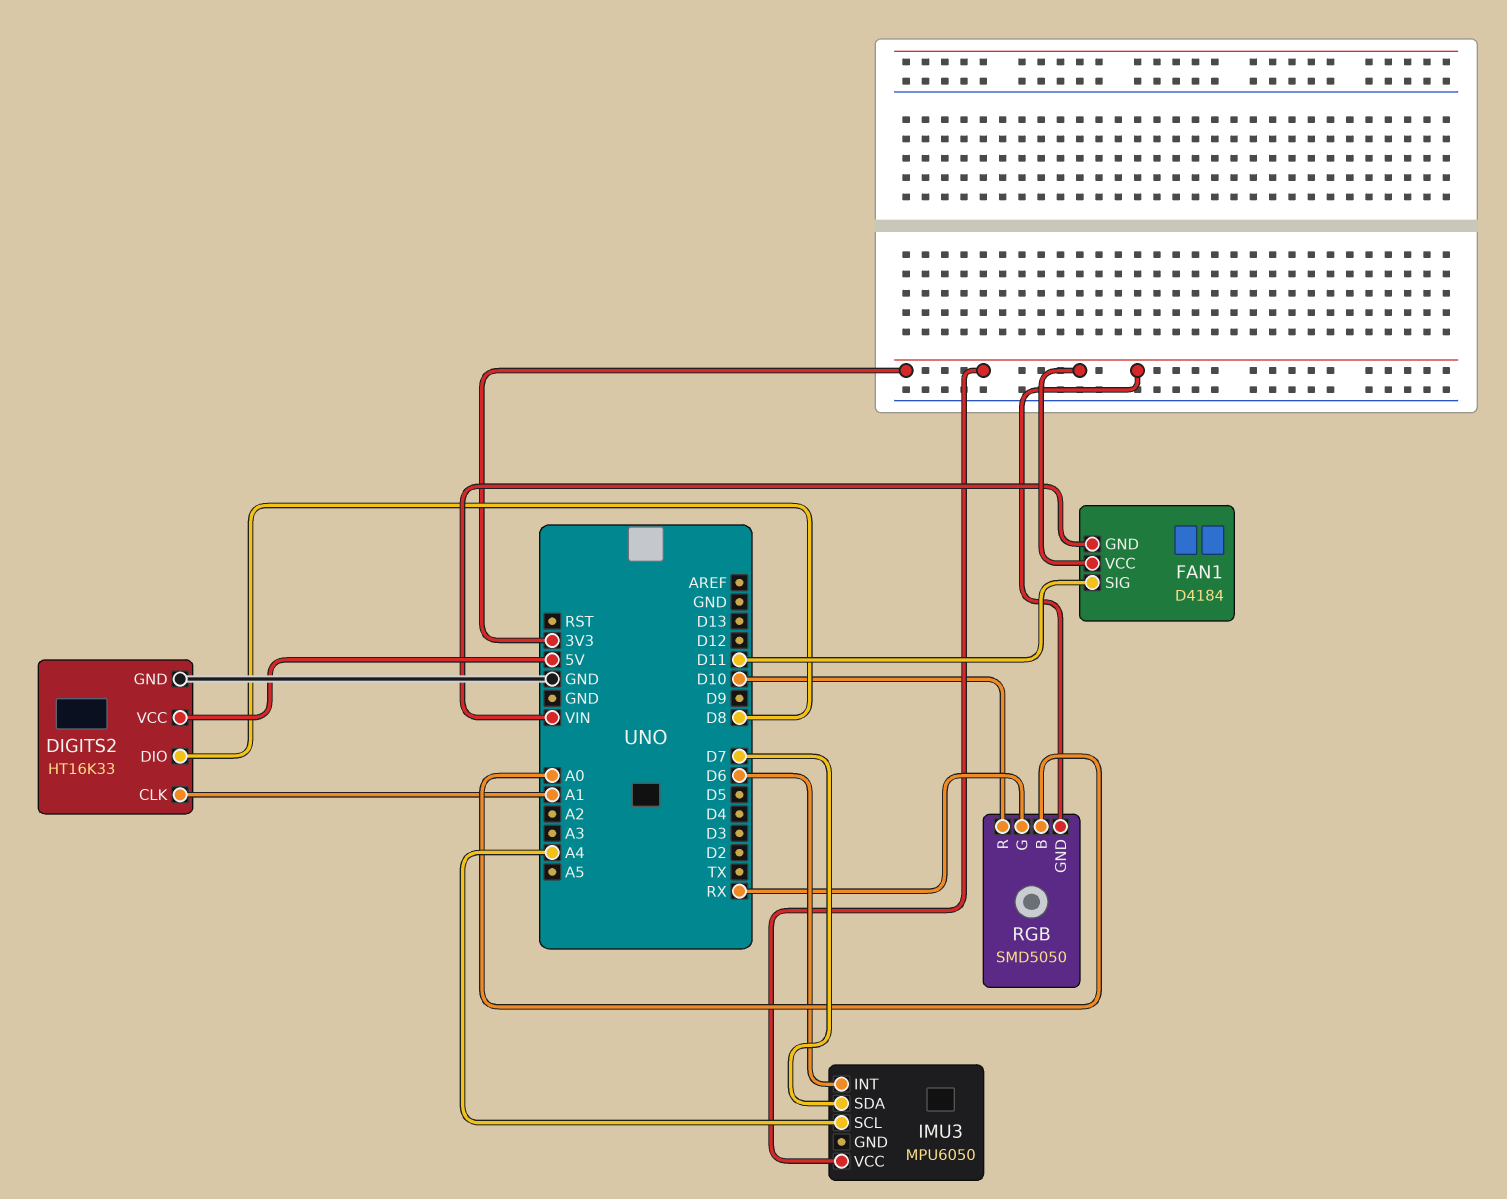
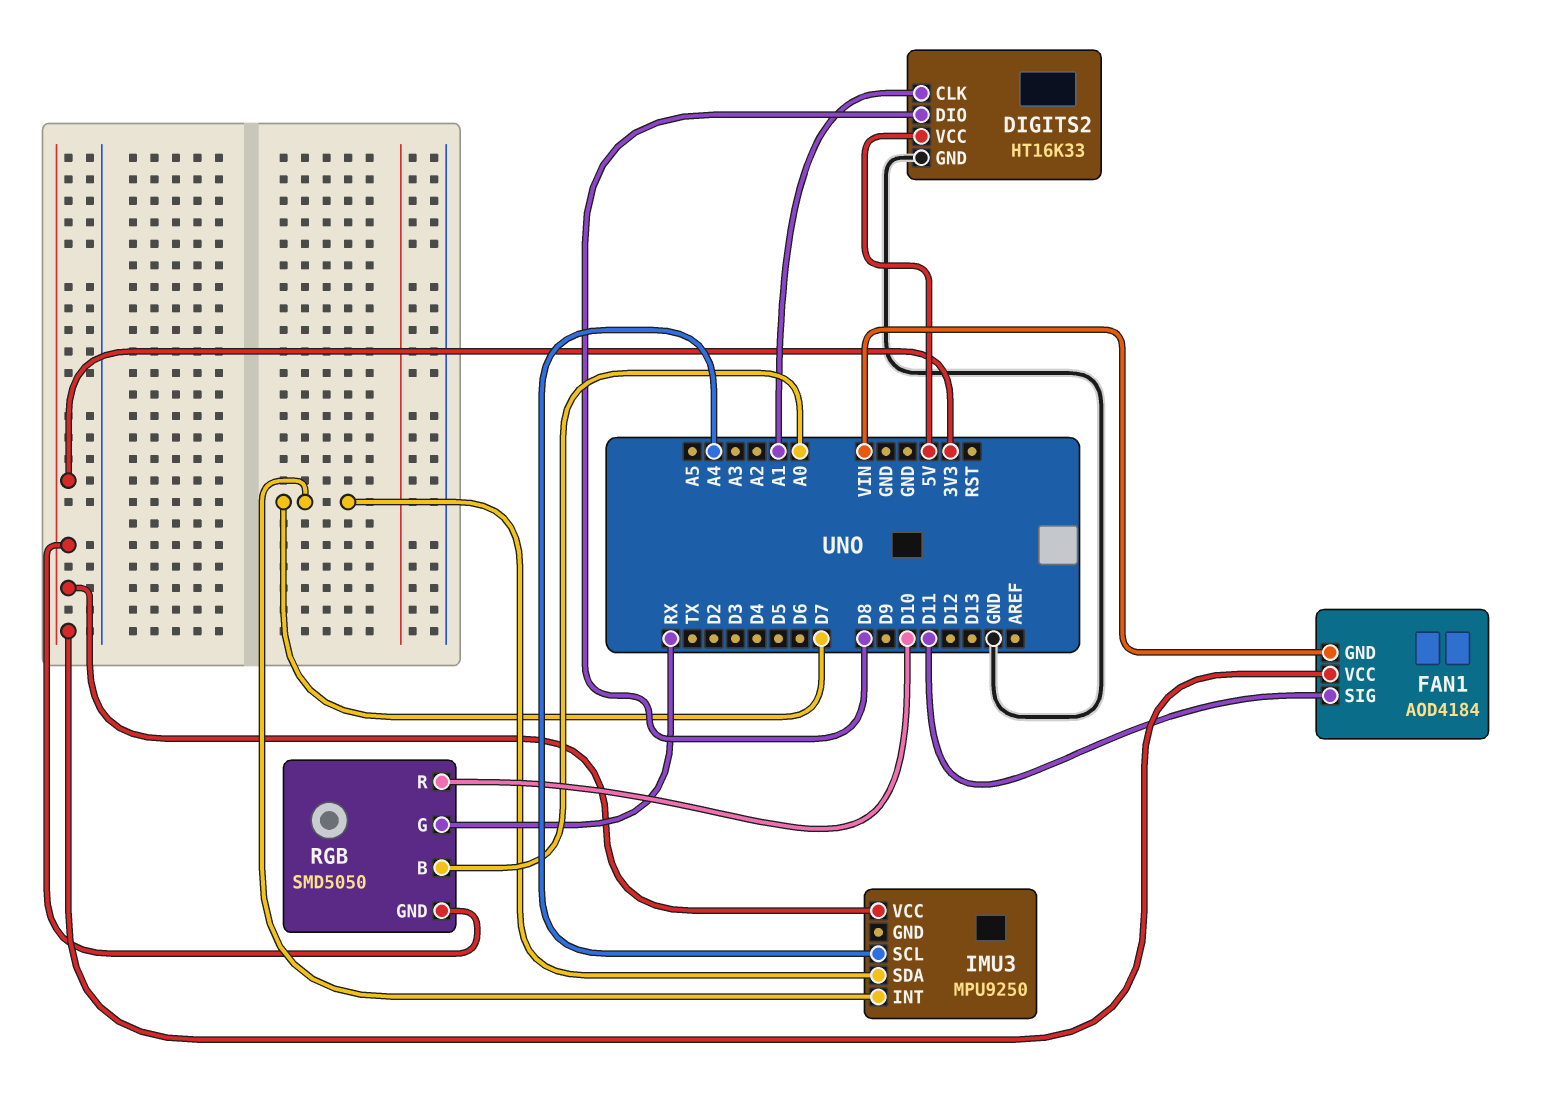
FAN1: D4184 -> AOD4184
IMU3: MPU6050 -> MPU9250
IMU3 pin INT: D6 -> D7

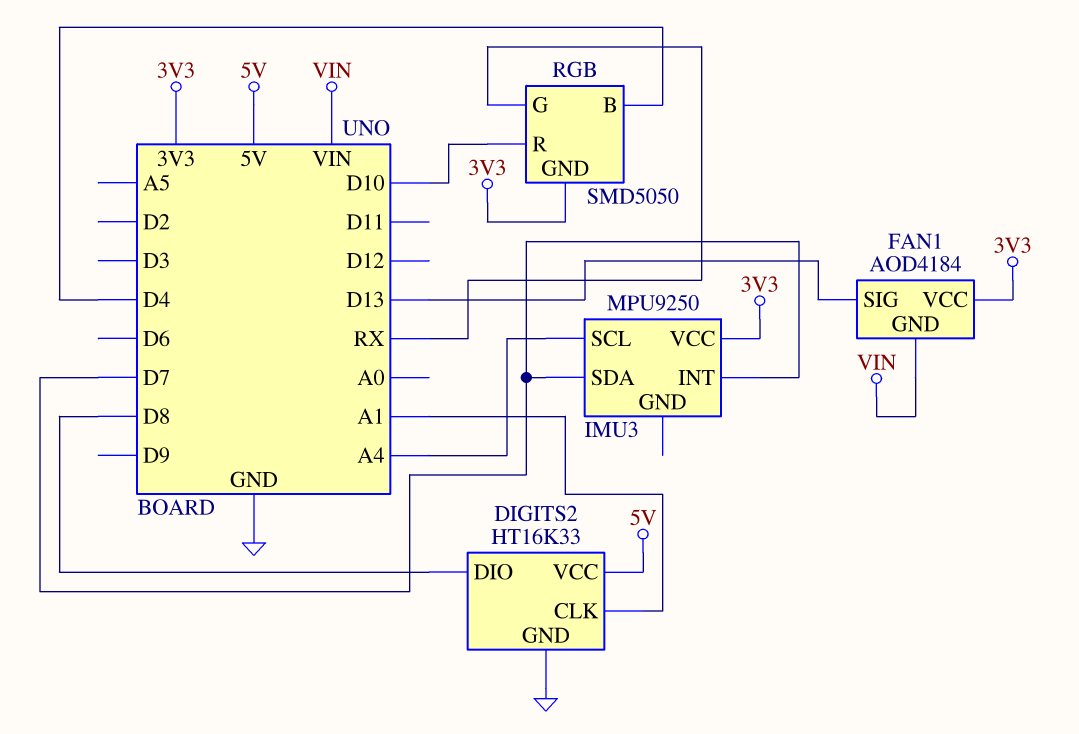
FAN1 pin SIG: D11 -> D13
RGB pin B: A0 -> D4

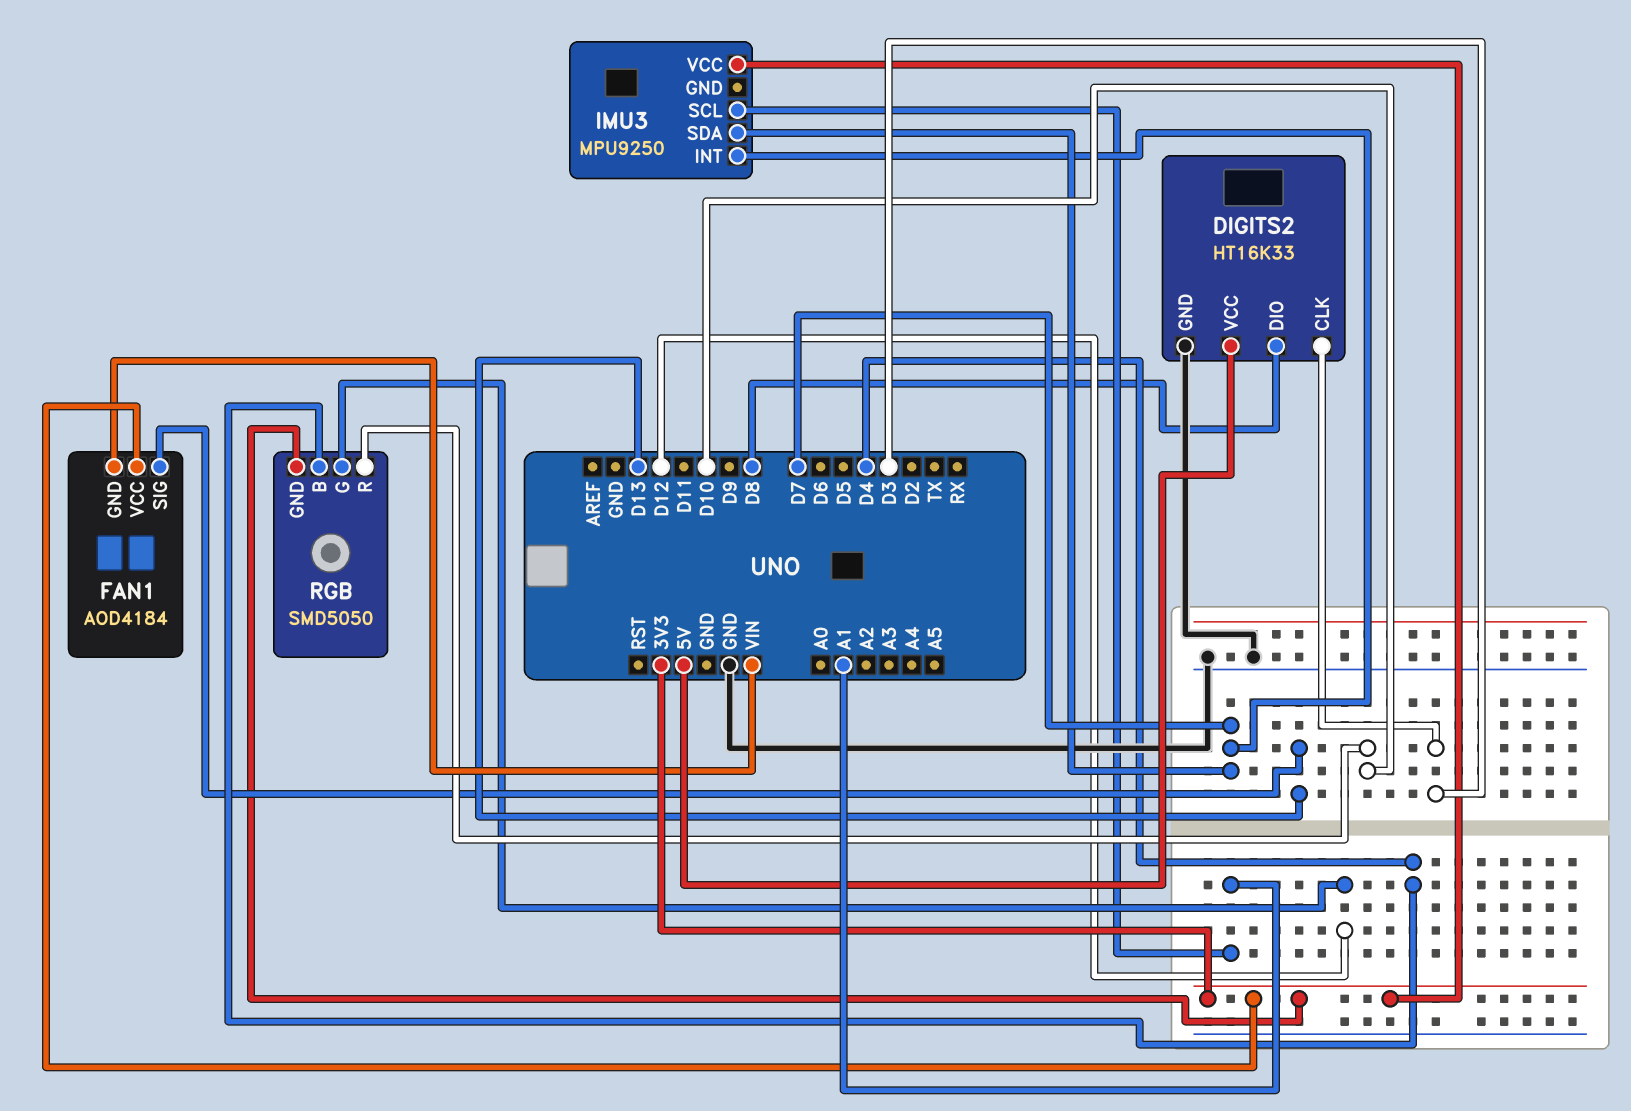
DIGITS2 pin CLK: A1 -> D3
IMU3 pin SCL: A4 -> A1
RGB pin G: RX -> D12

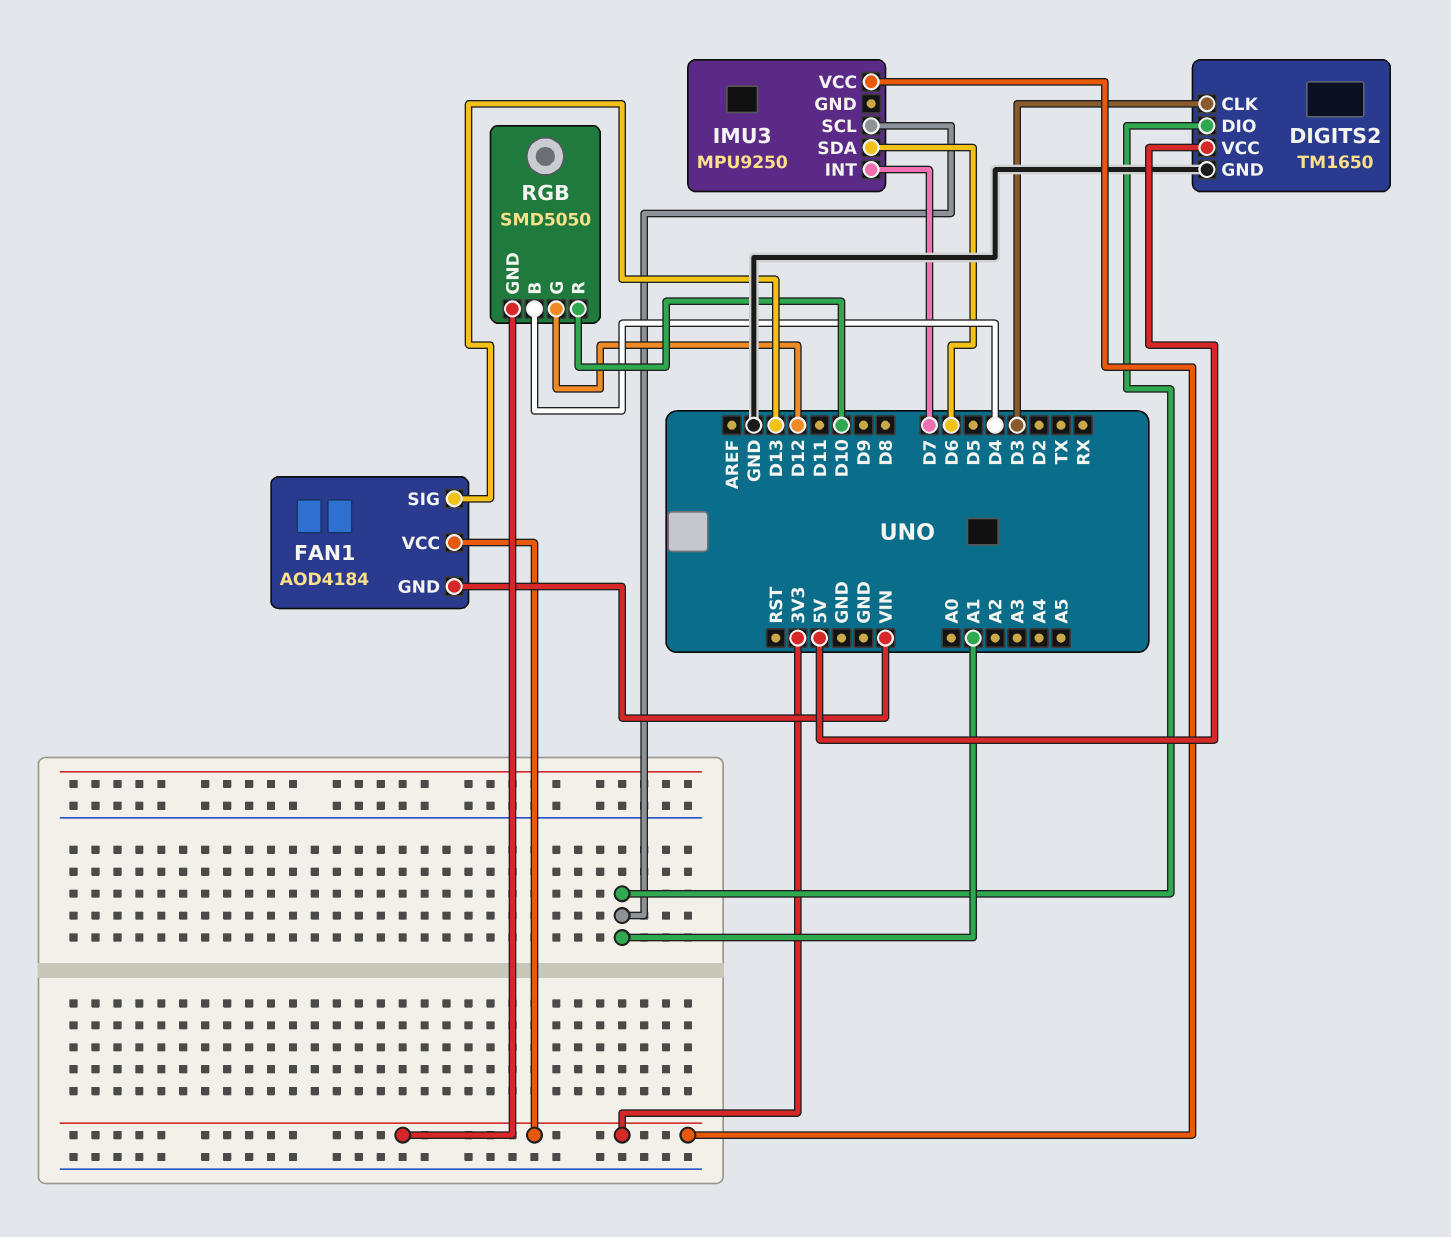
DIGITS2: HT16K33 -> TM1650
DIGITS2 pin DIO: D8 -> A1
IMU3 pin SDA: D7 -> D6

